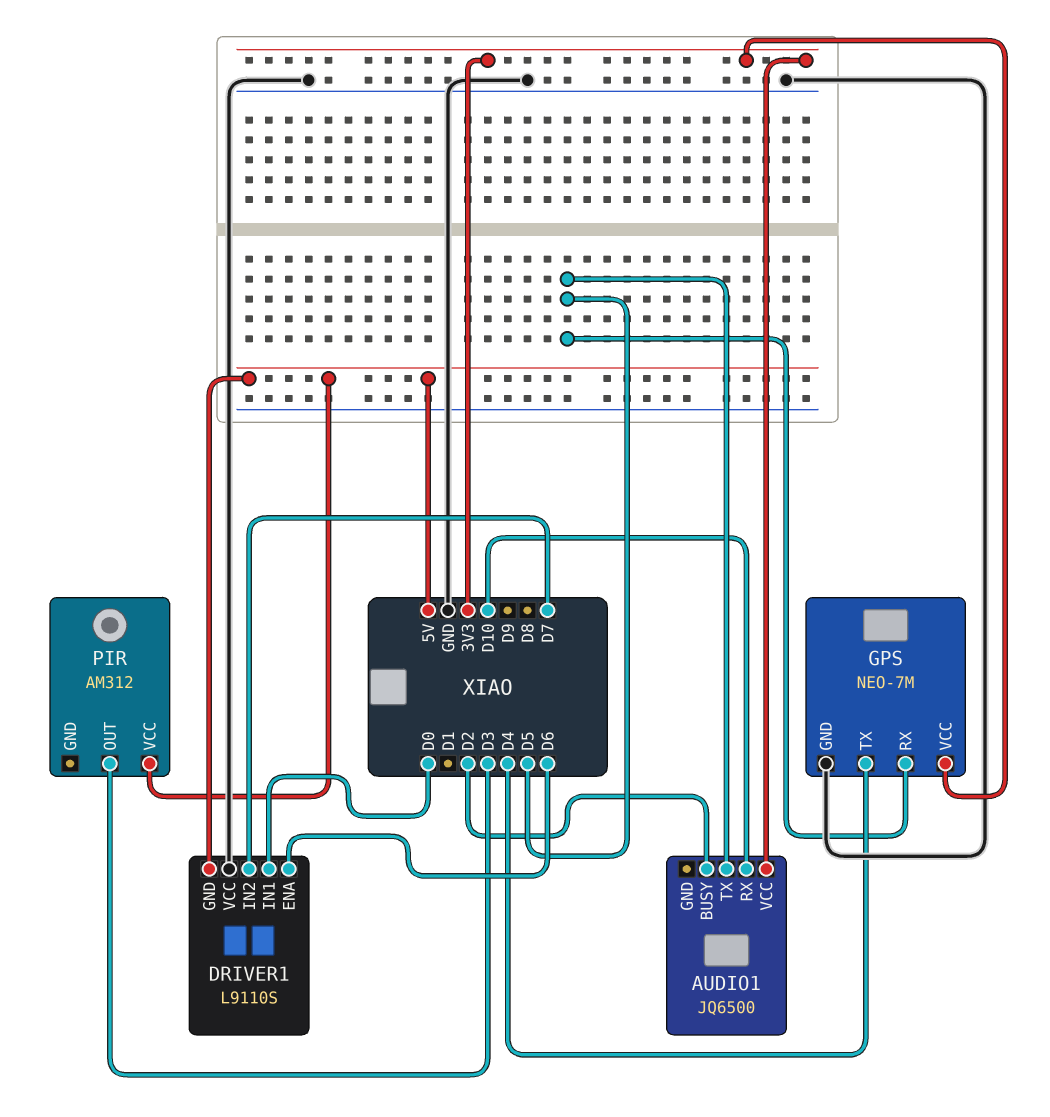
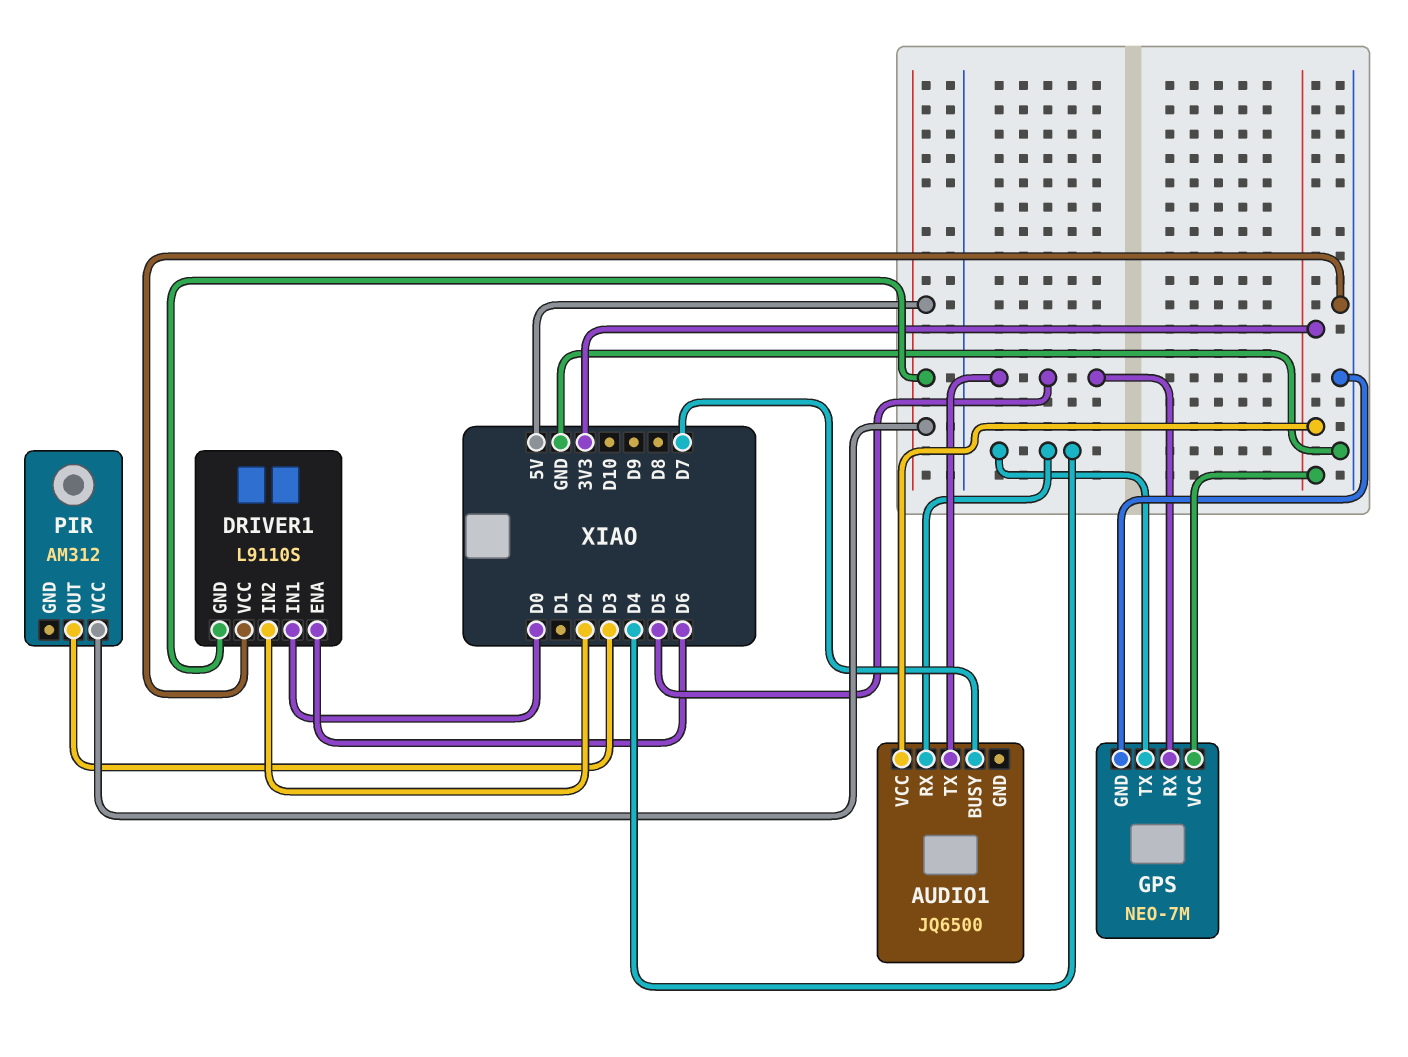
AUDIO1 pin BUSY: D2 -> D7
AUDIO1 pin RX: D10 -> D4
DRIVER1 pin IN2: D7 -> D2

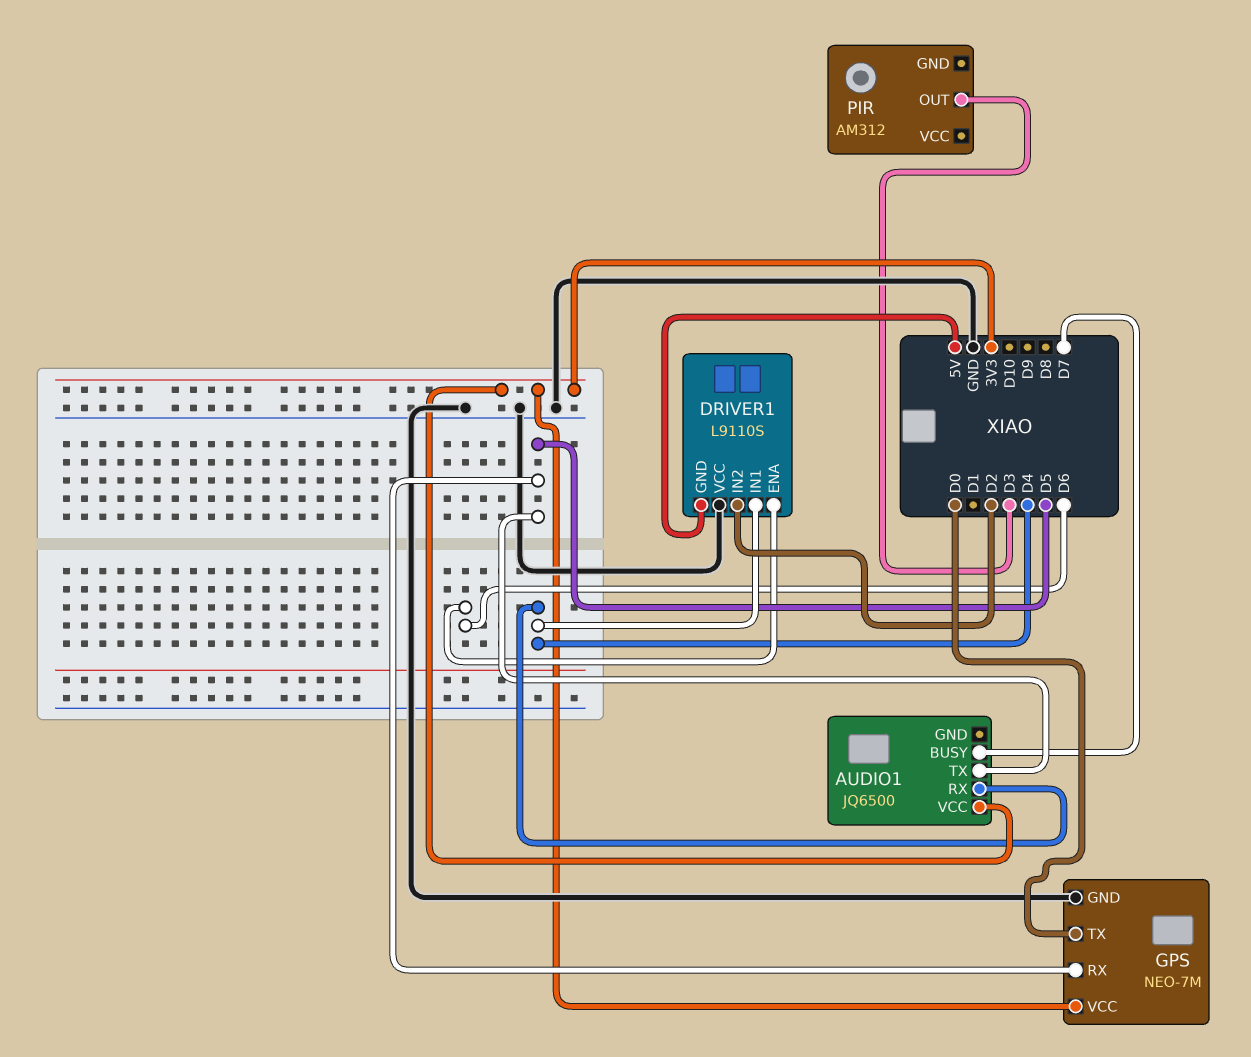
DRIVER1 pin IN1: D0 -> D4
GPS pin TX: D4 -> D0
PIR pin VCC: 5V -> none

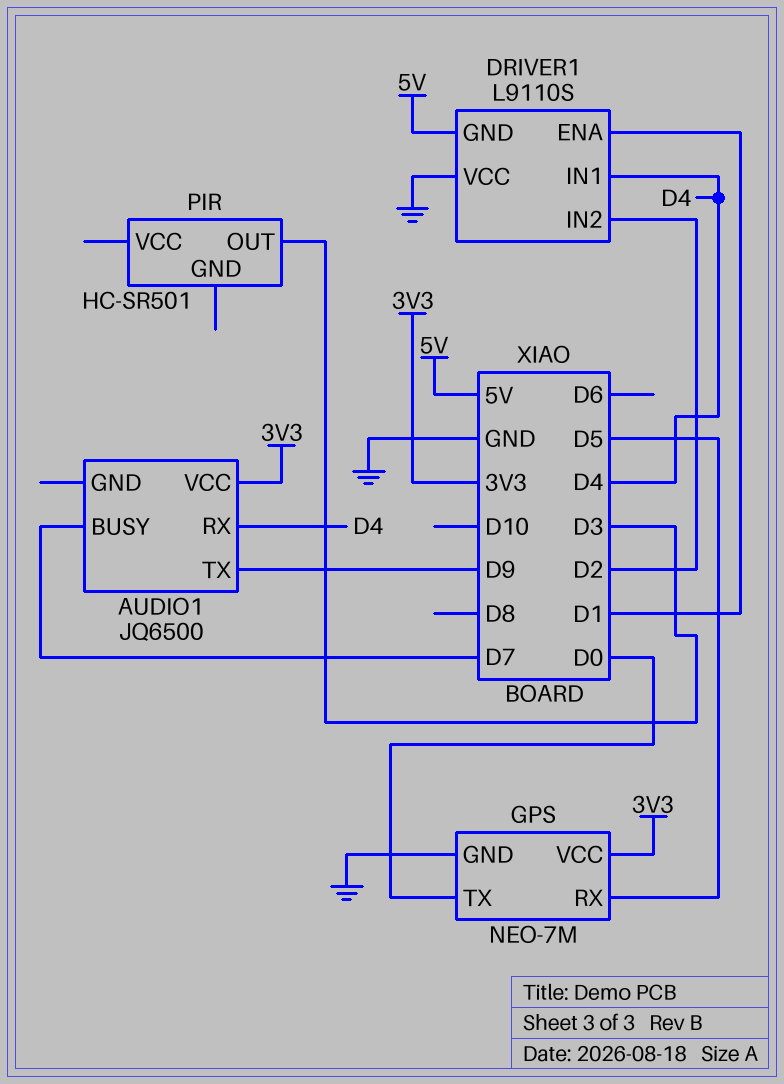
AUDIO1 pin TX: D5 -> D9
DRIVER1 pin ENA: D6 -> D1
PIR: AM312 -> HC-SR501

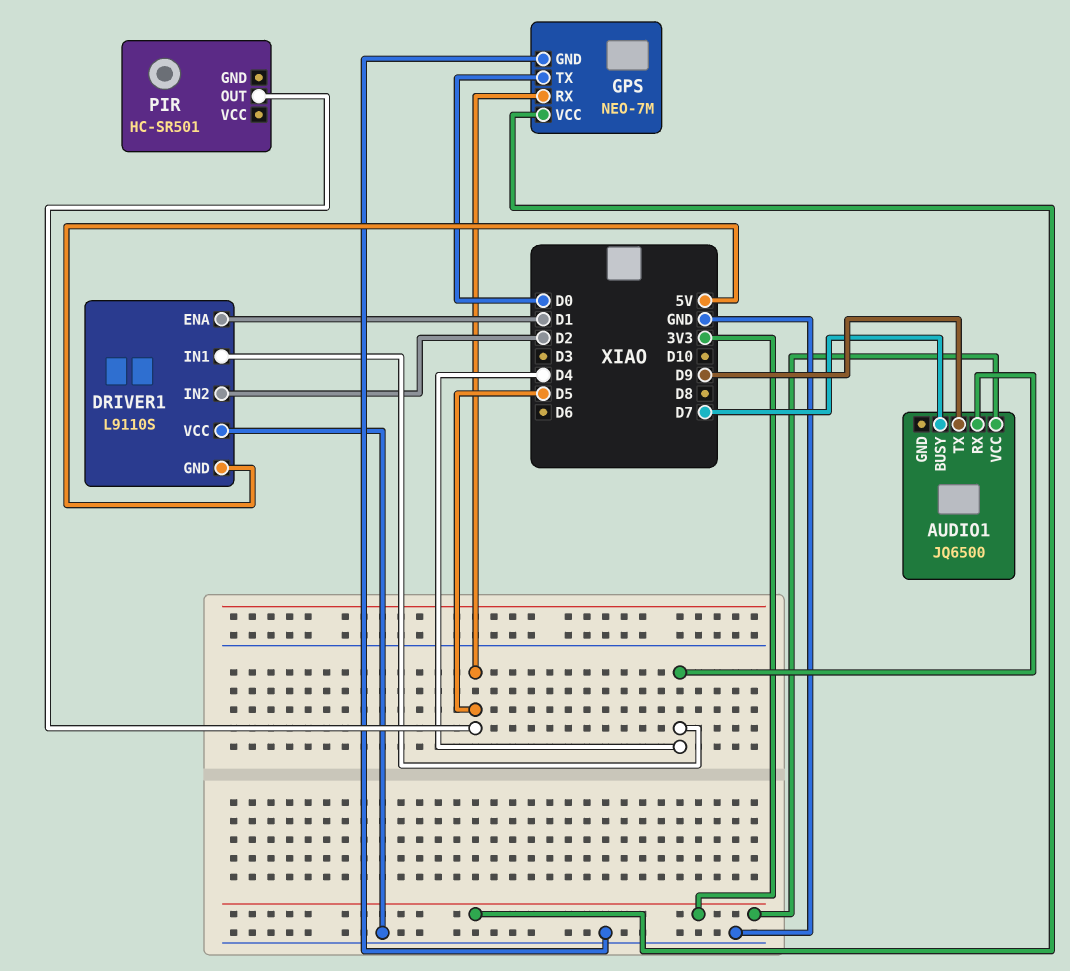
PIR pin OUT: D3 -> D5

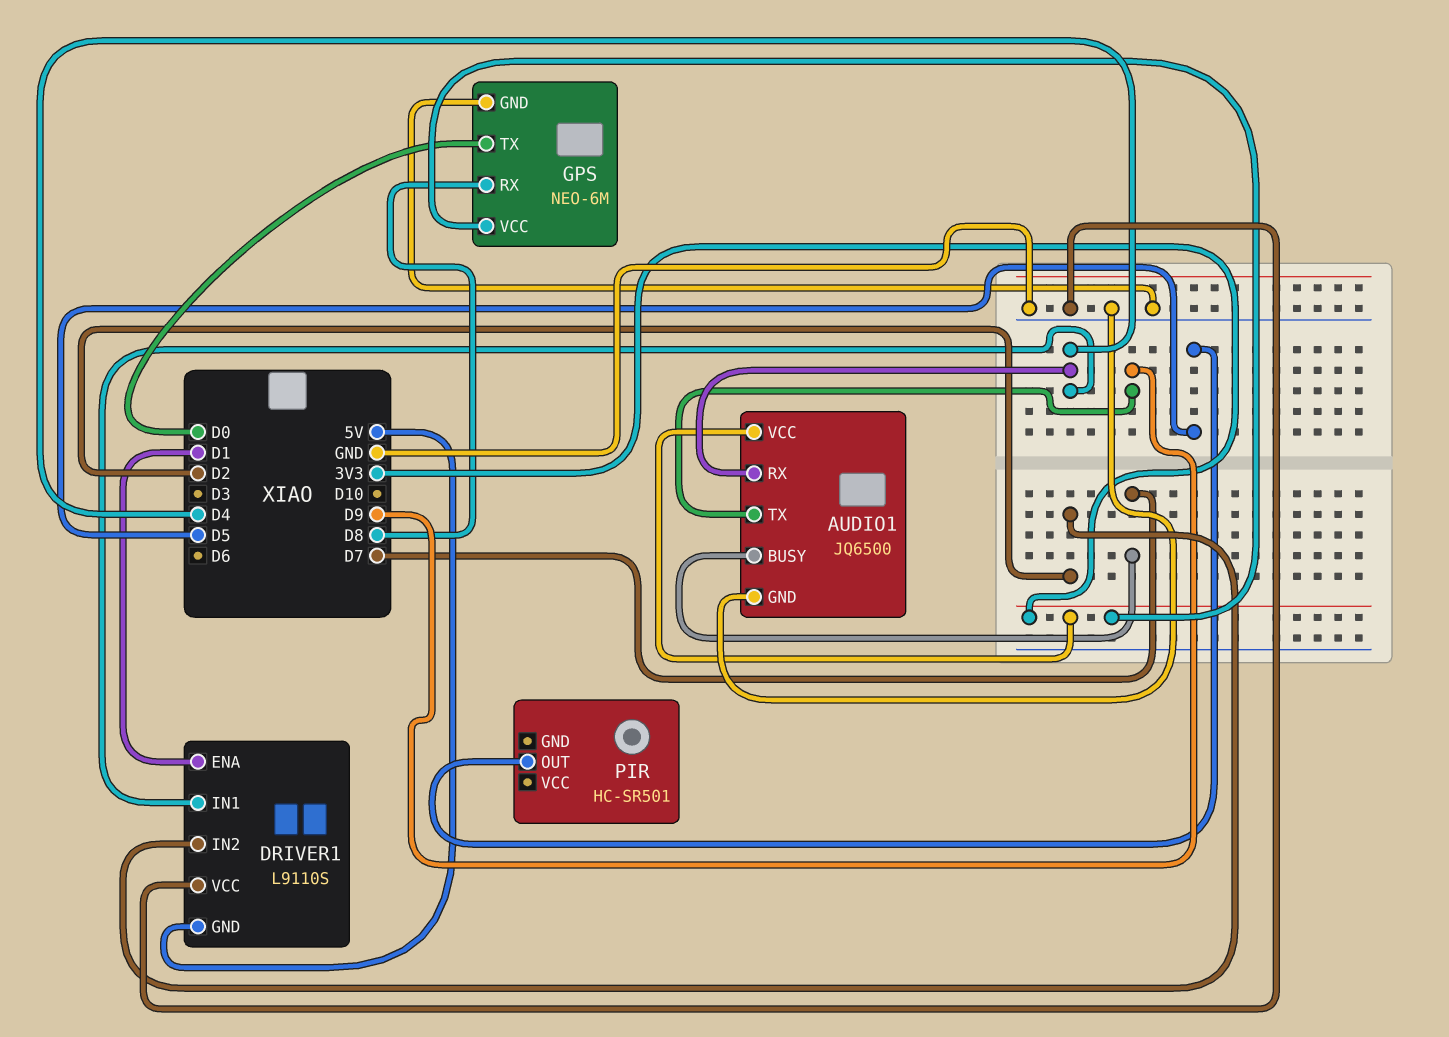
AUDIO1 pin GND: none -> GND
GPS: NEO-7M -> NEO-6M
GPS pin RX: D5 -> D8

